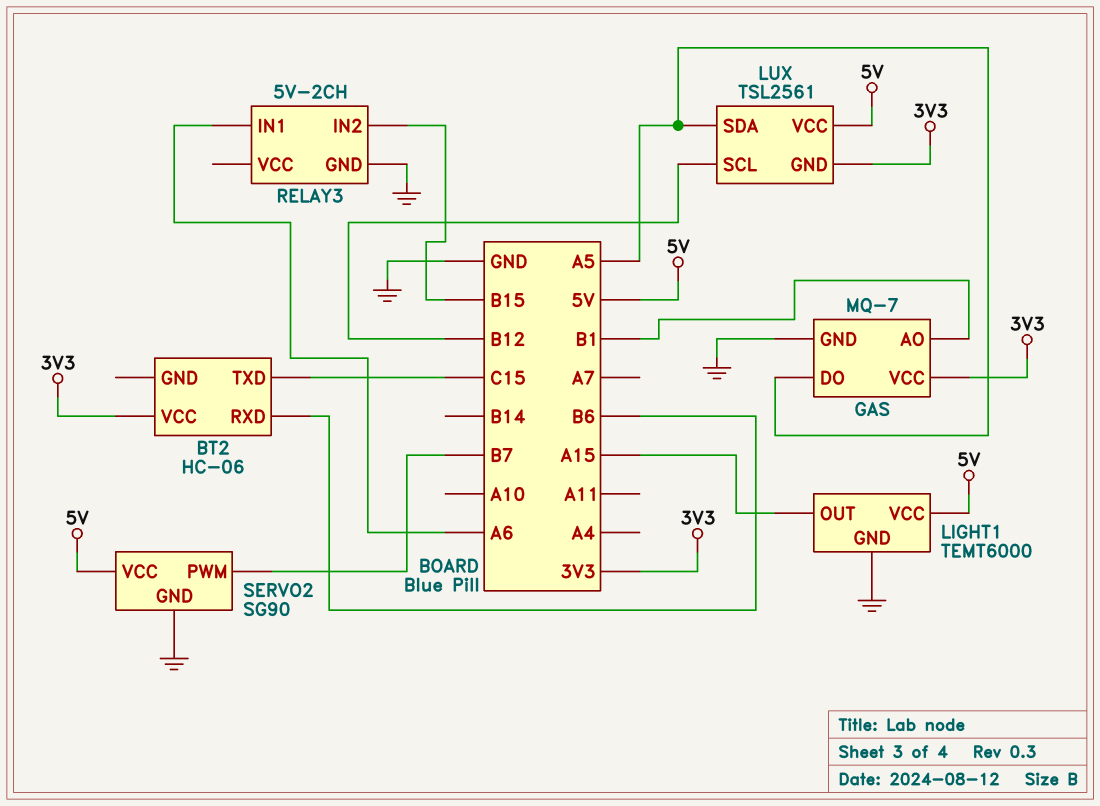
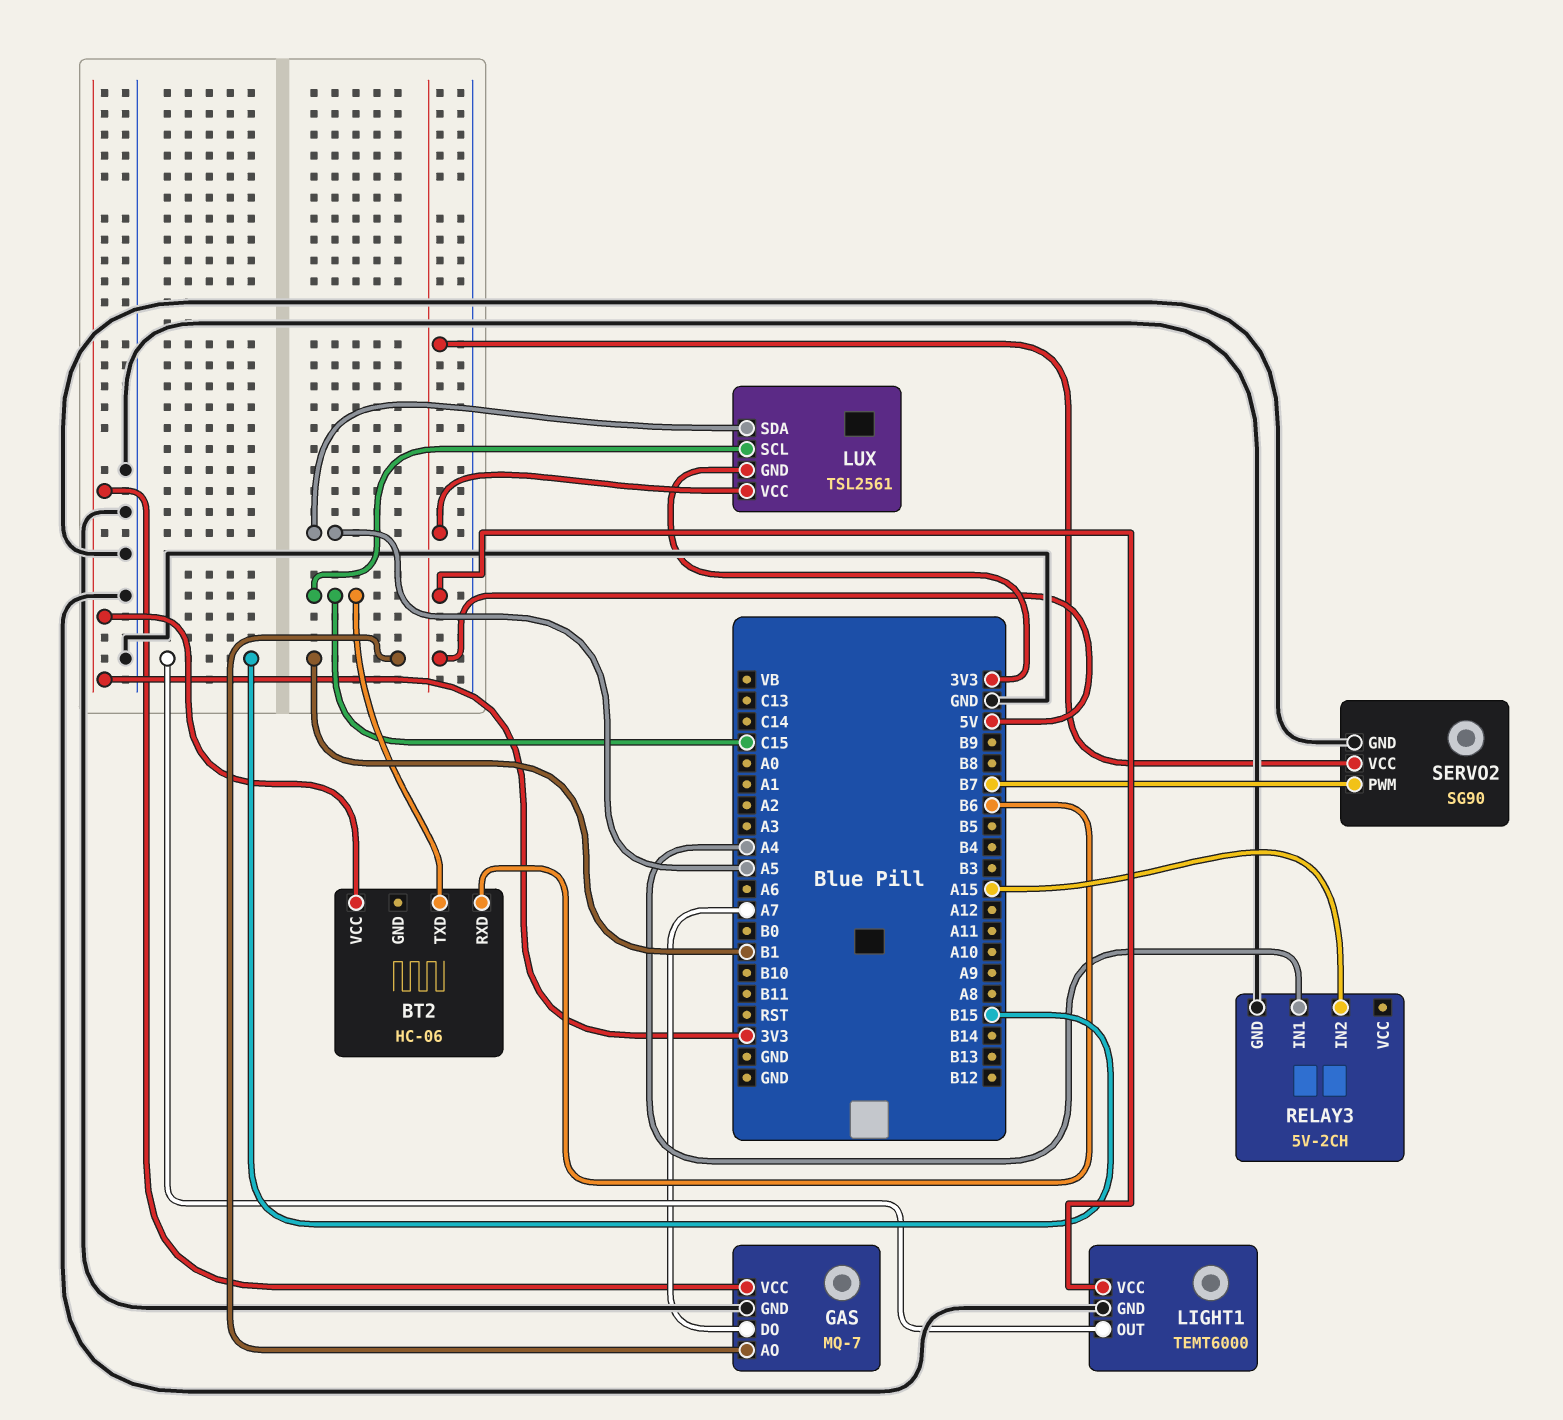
GAS pin DO: A5 -> A7
LIGHT1 pin OUT: A15 -> B15
LUX pin SCL: B12 -> C15
RELAY3 pin IN1: A6 -> A4
RELAY3 pin IN2: B15 -> A15

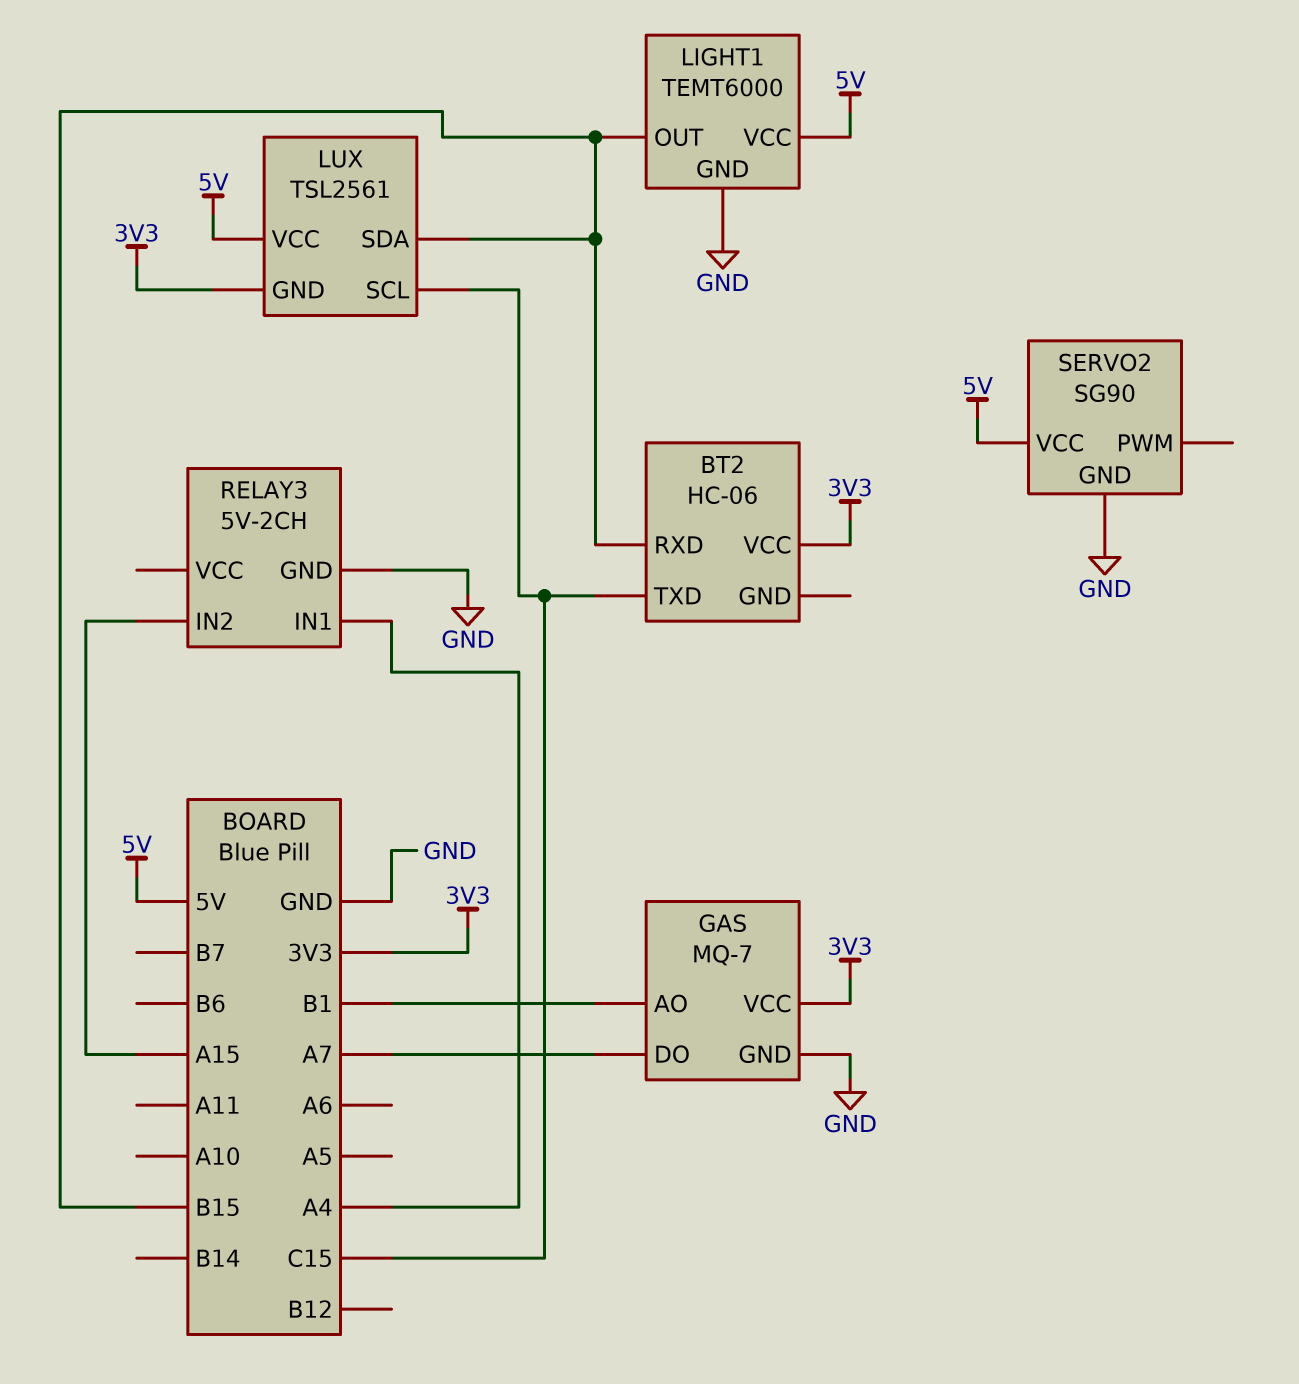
BT2 pin RXD: B6 -> B15
LUX pin SDA: A5 -> B15
SERVO2 pin PWM: B7 -> none

